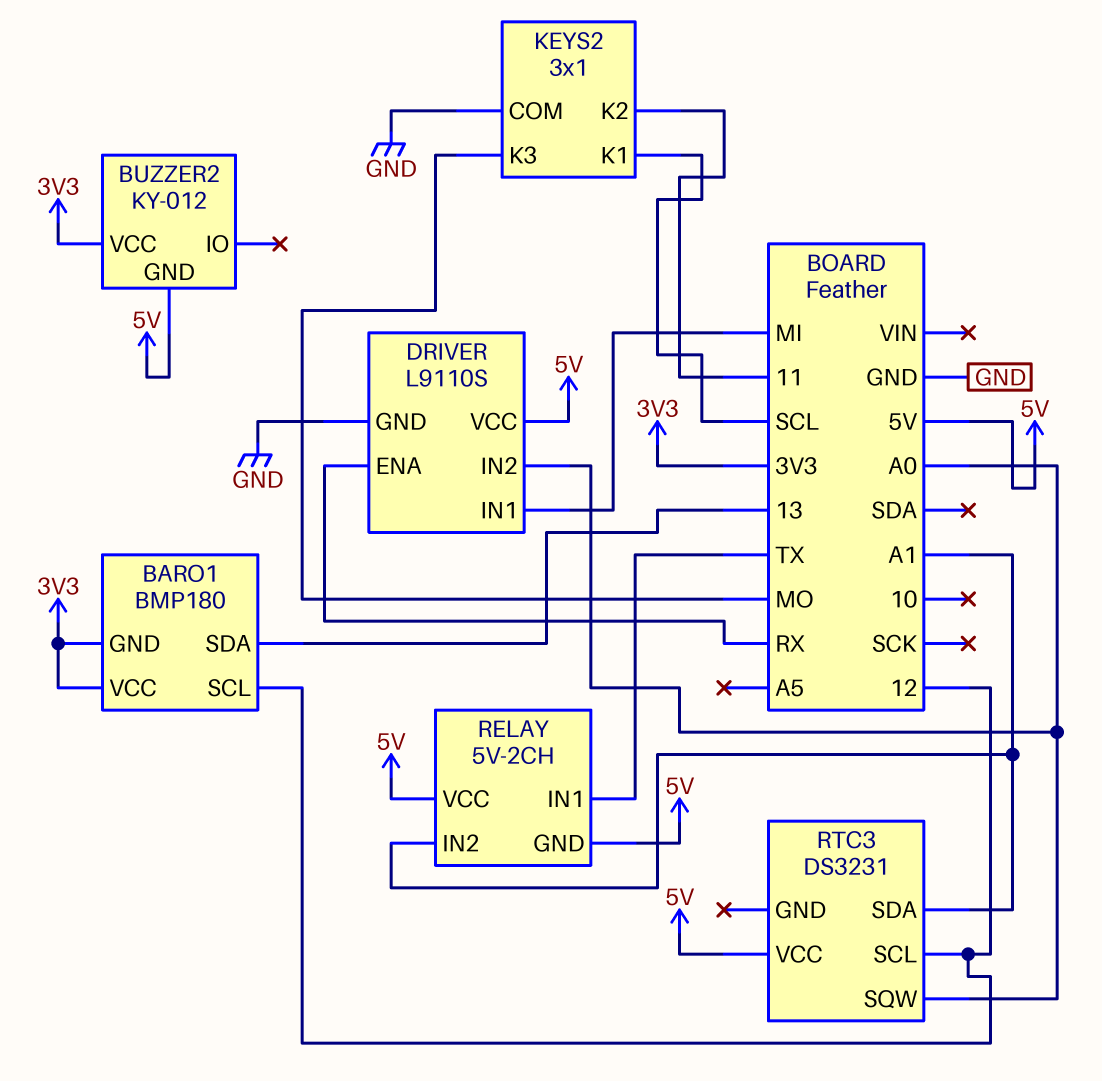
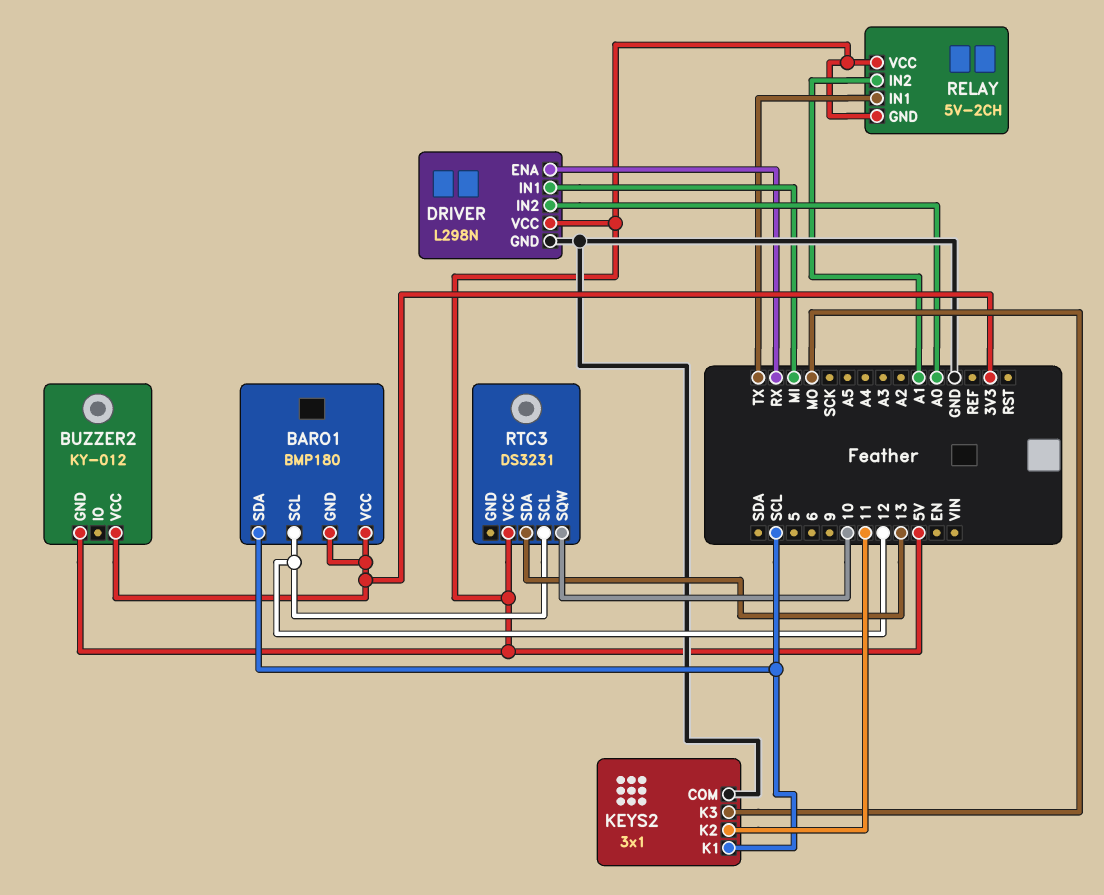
BARO1 pin SDA: 13 -> SCL
DRIVER: L9110S -> L298N
RTC3 pin SDA: A1 -> 13
RTC3 pin SQW: A0 -> 10

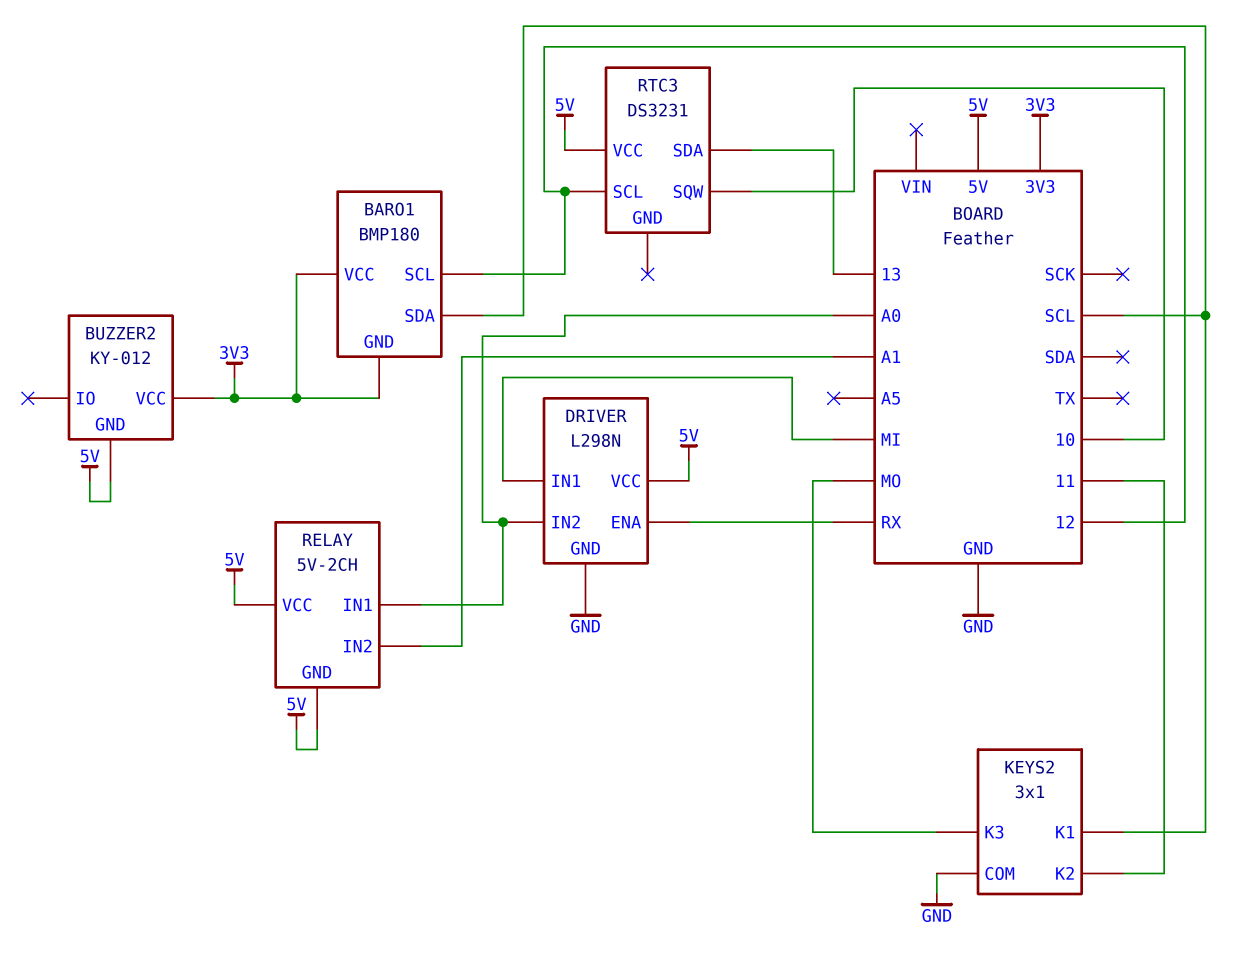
RELAY pin IN1: TX -> A0

